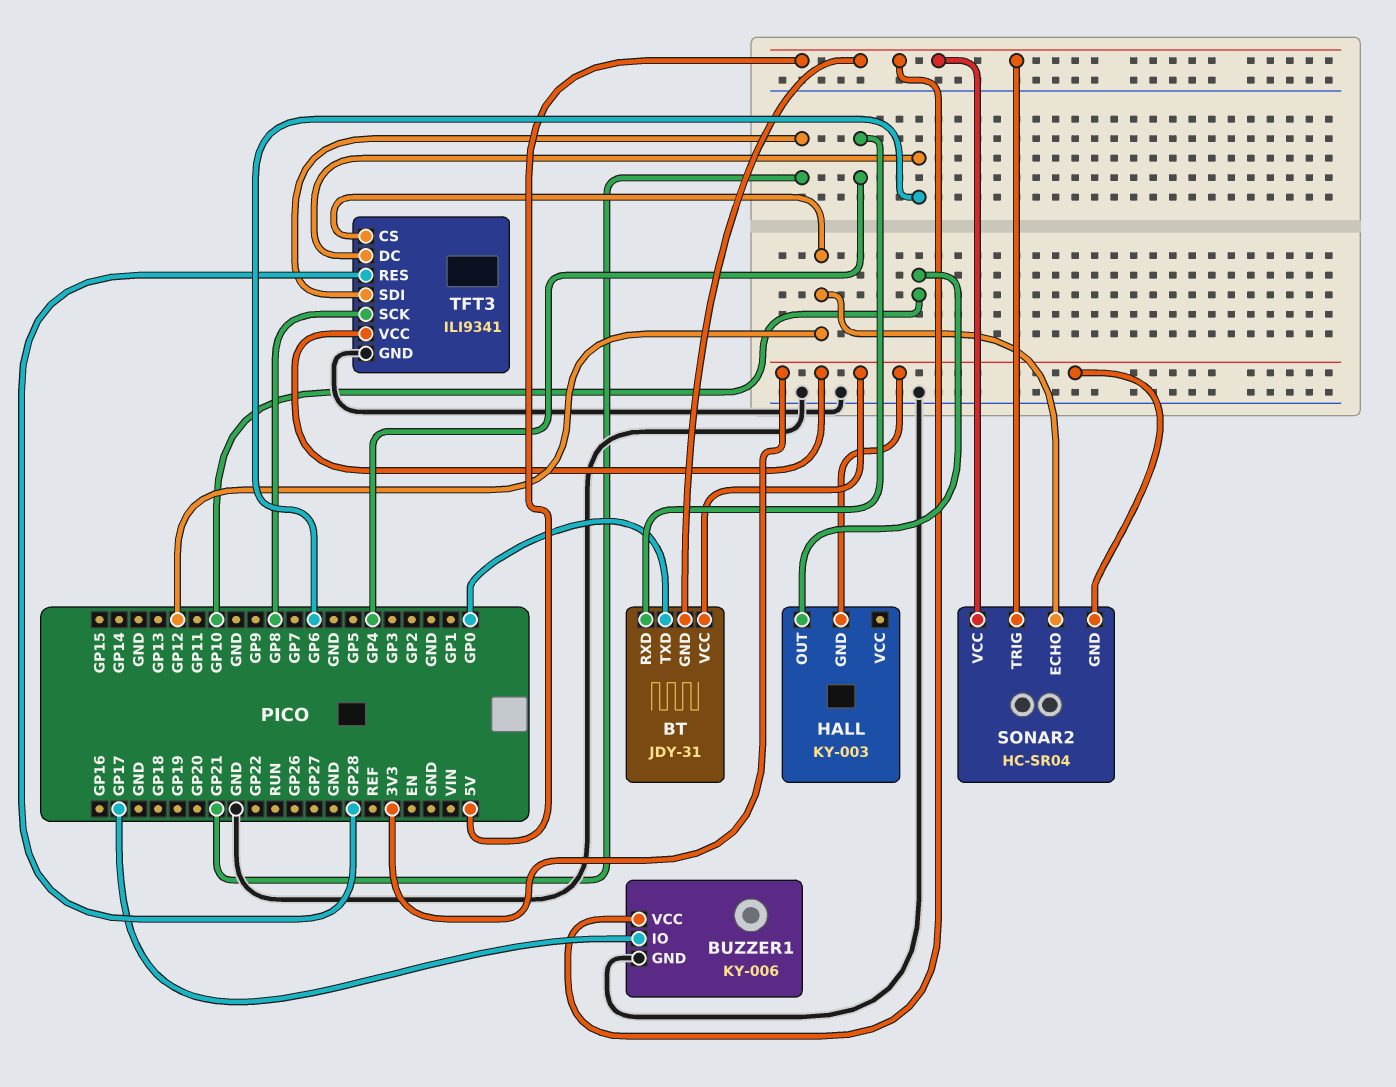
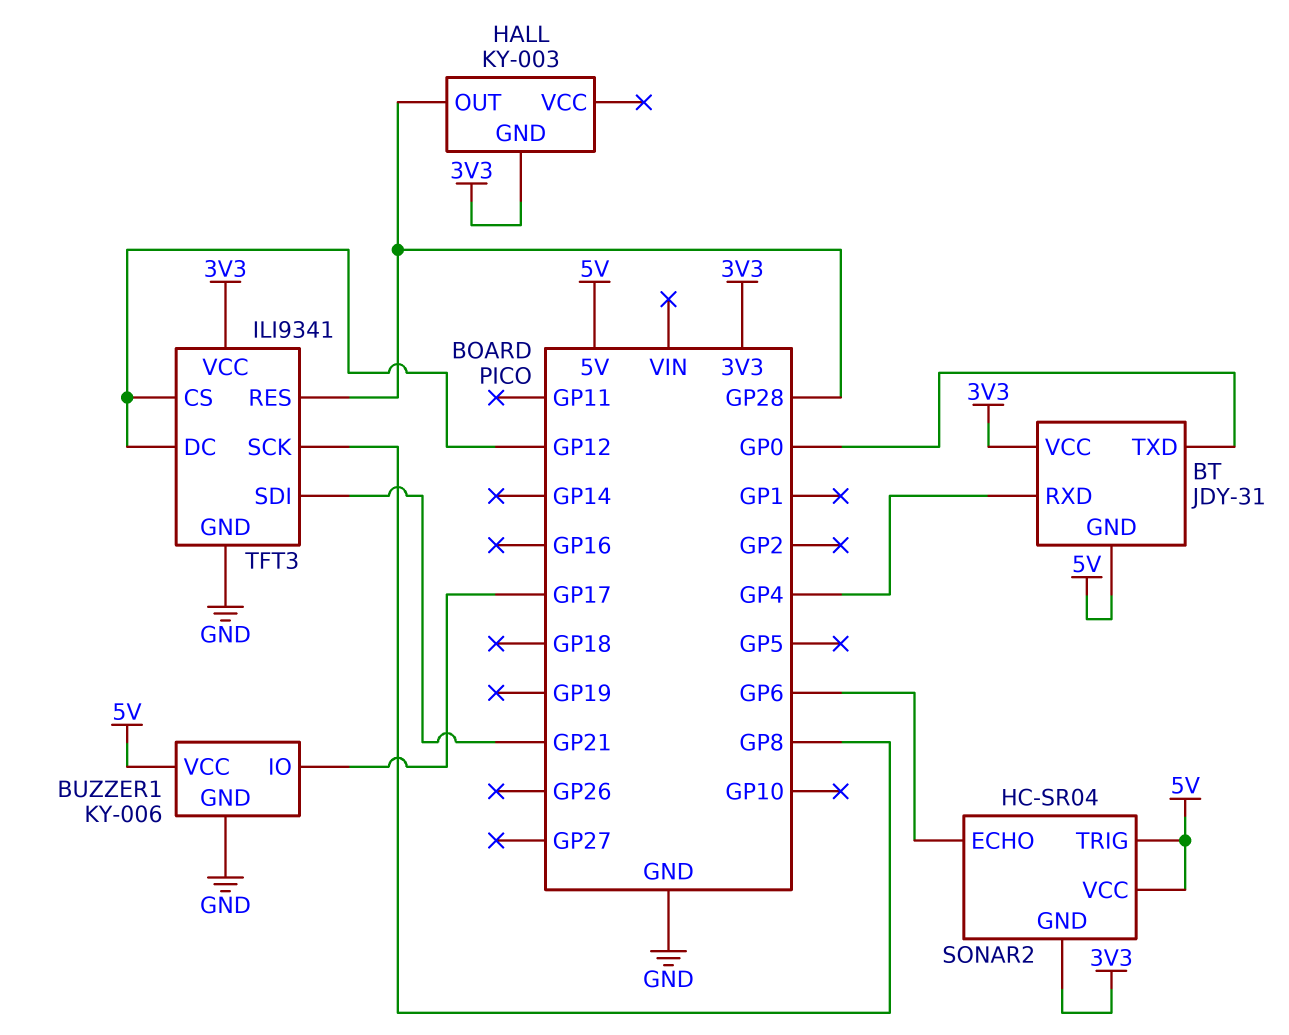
HALL pin OUT: GP10 -> GP28
SONAR2 pin ECHO: GP12 -> GP6
TFT3 pin DC: GP6 -> GP12

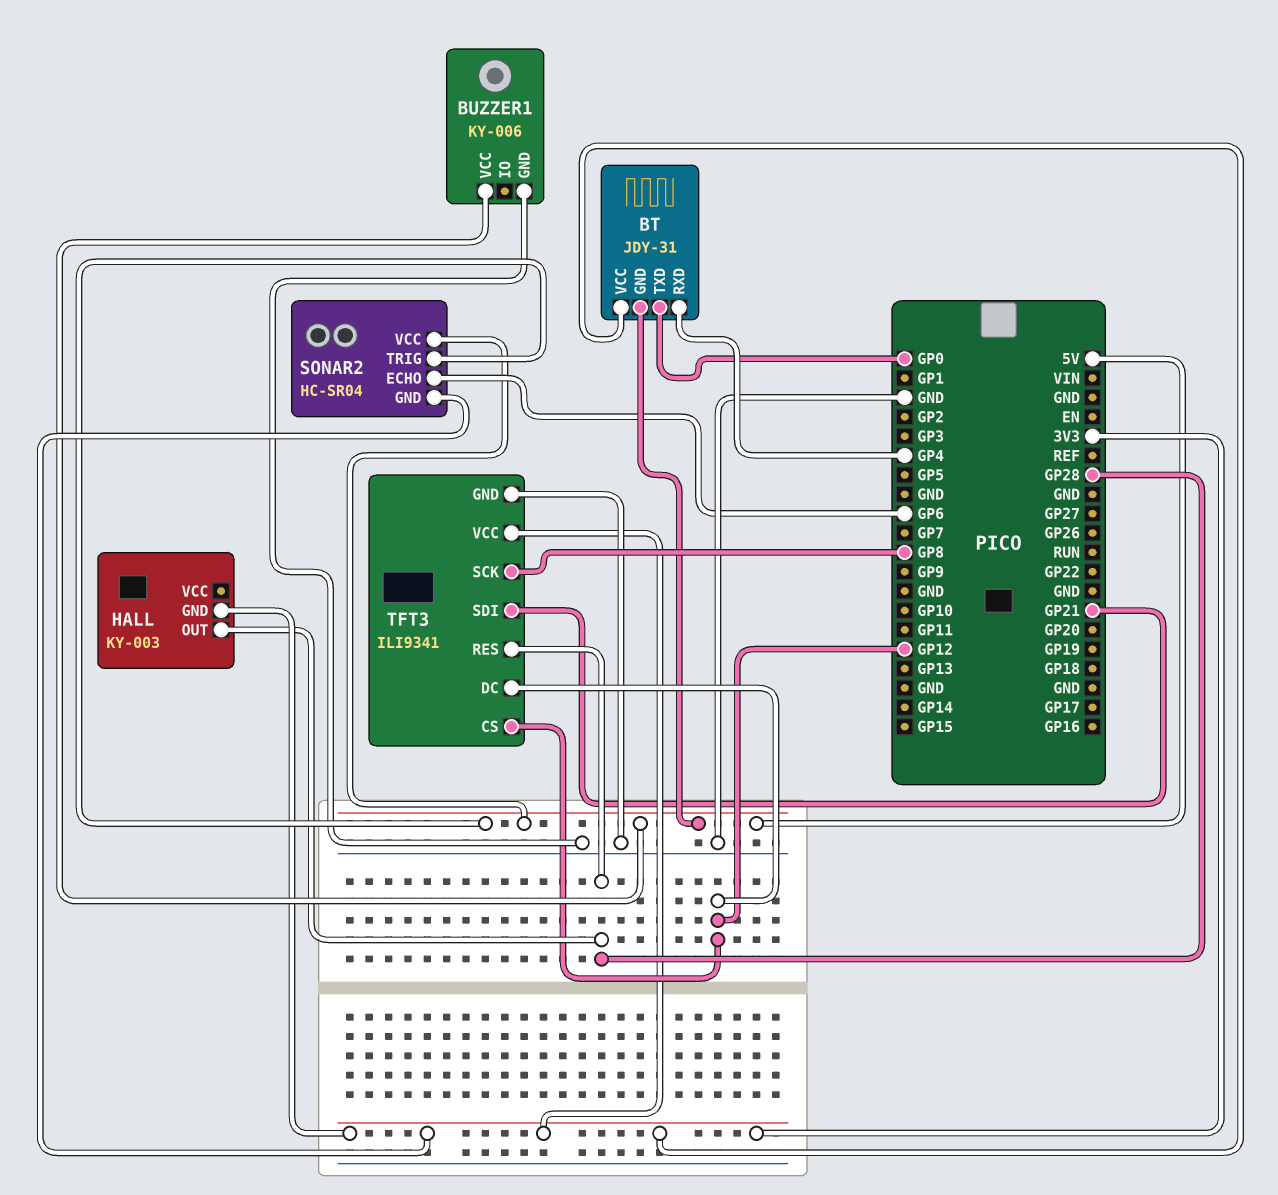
BUZZER1 pin IO: GP17 -> none

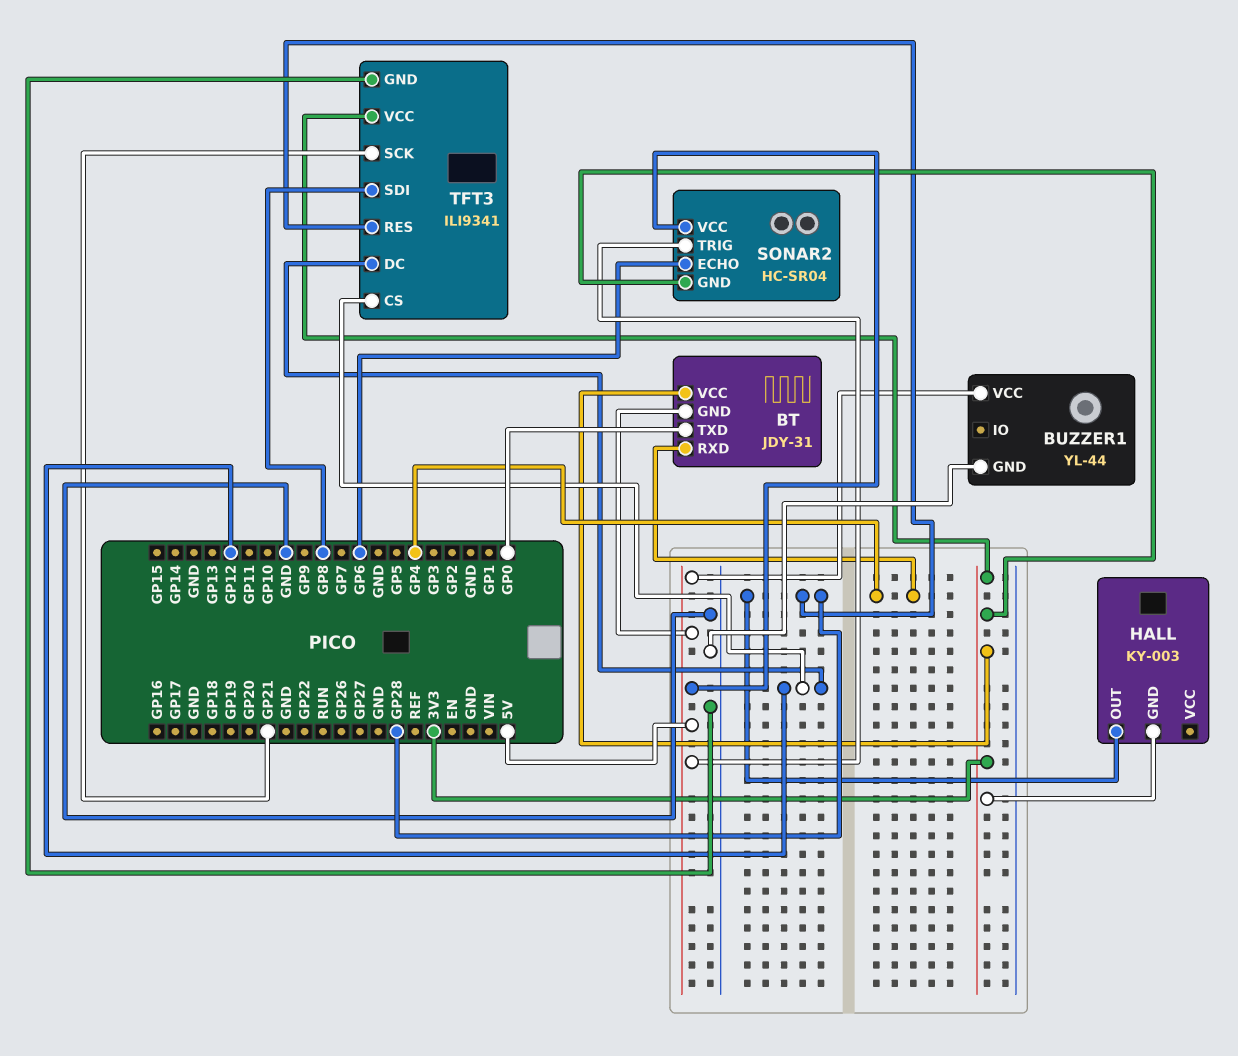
BUZZER1: KY-006 -> YL-44
TFT3 pin SCK: GP8 -> GP21
TFT3 pin SDI: GP21 -> GP8

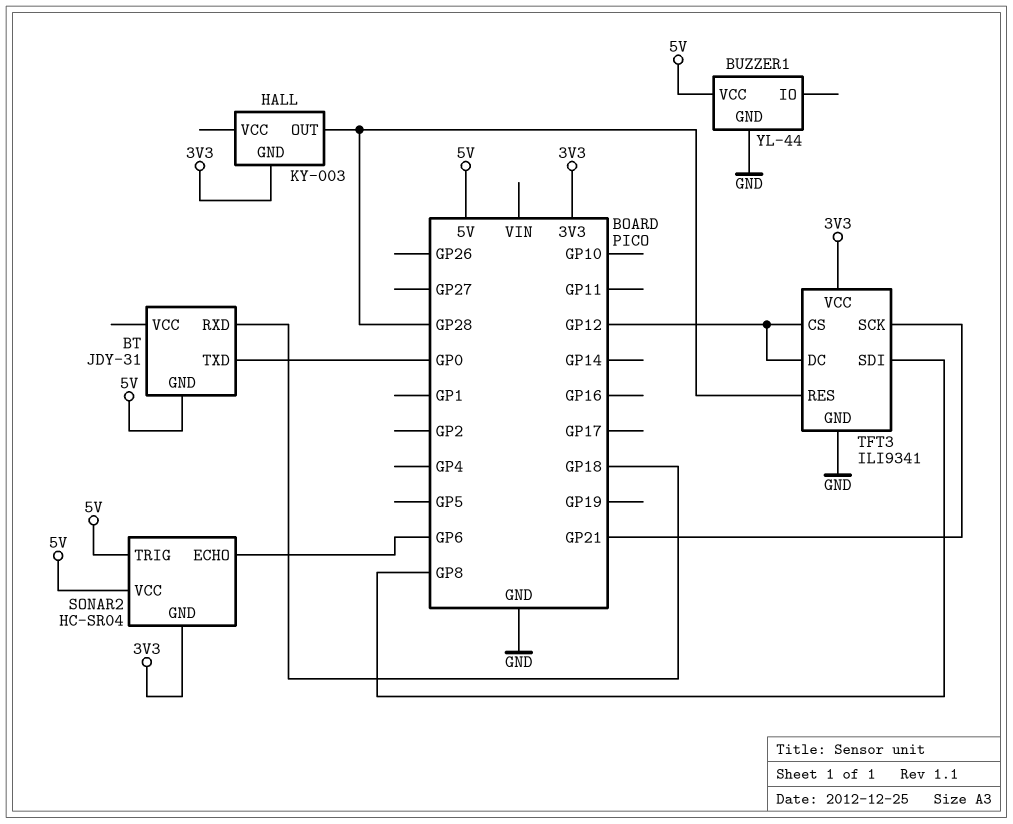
BT pin RXD: GP4 -> GP18
BT pin VCC: 3V3 -> none

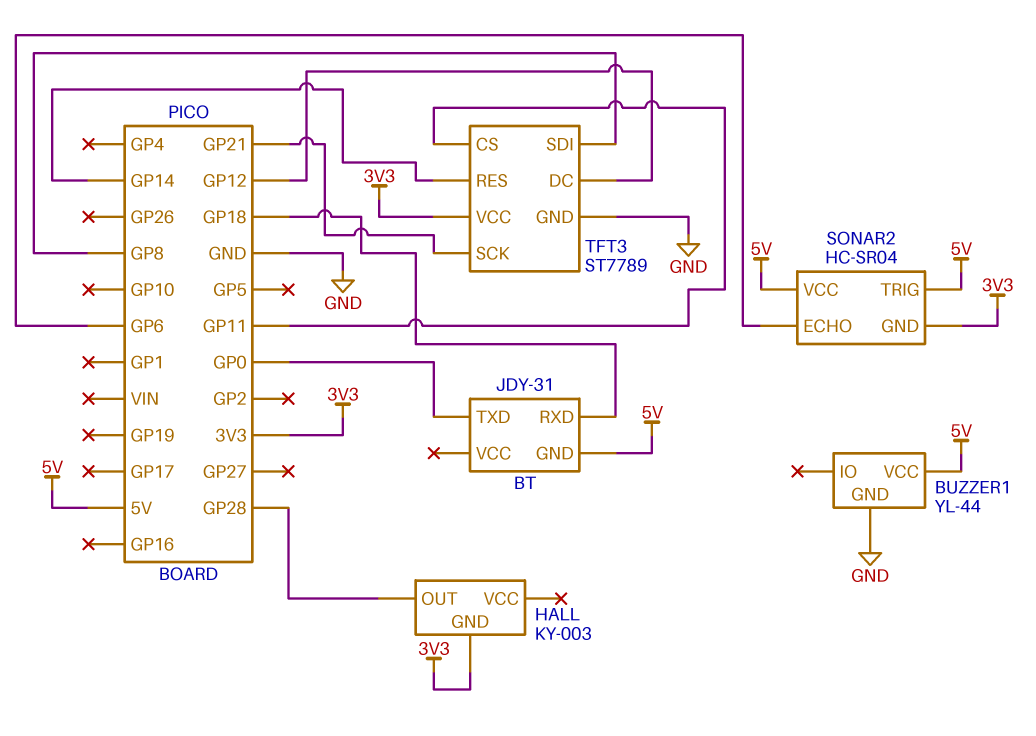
TFT3: ILI9341 -> ST7789
TFT3 pin CS: GP12 -> GP11
TFT3 pin RES: GP28 -> GP14

